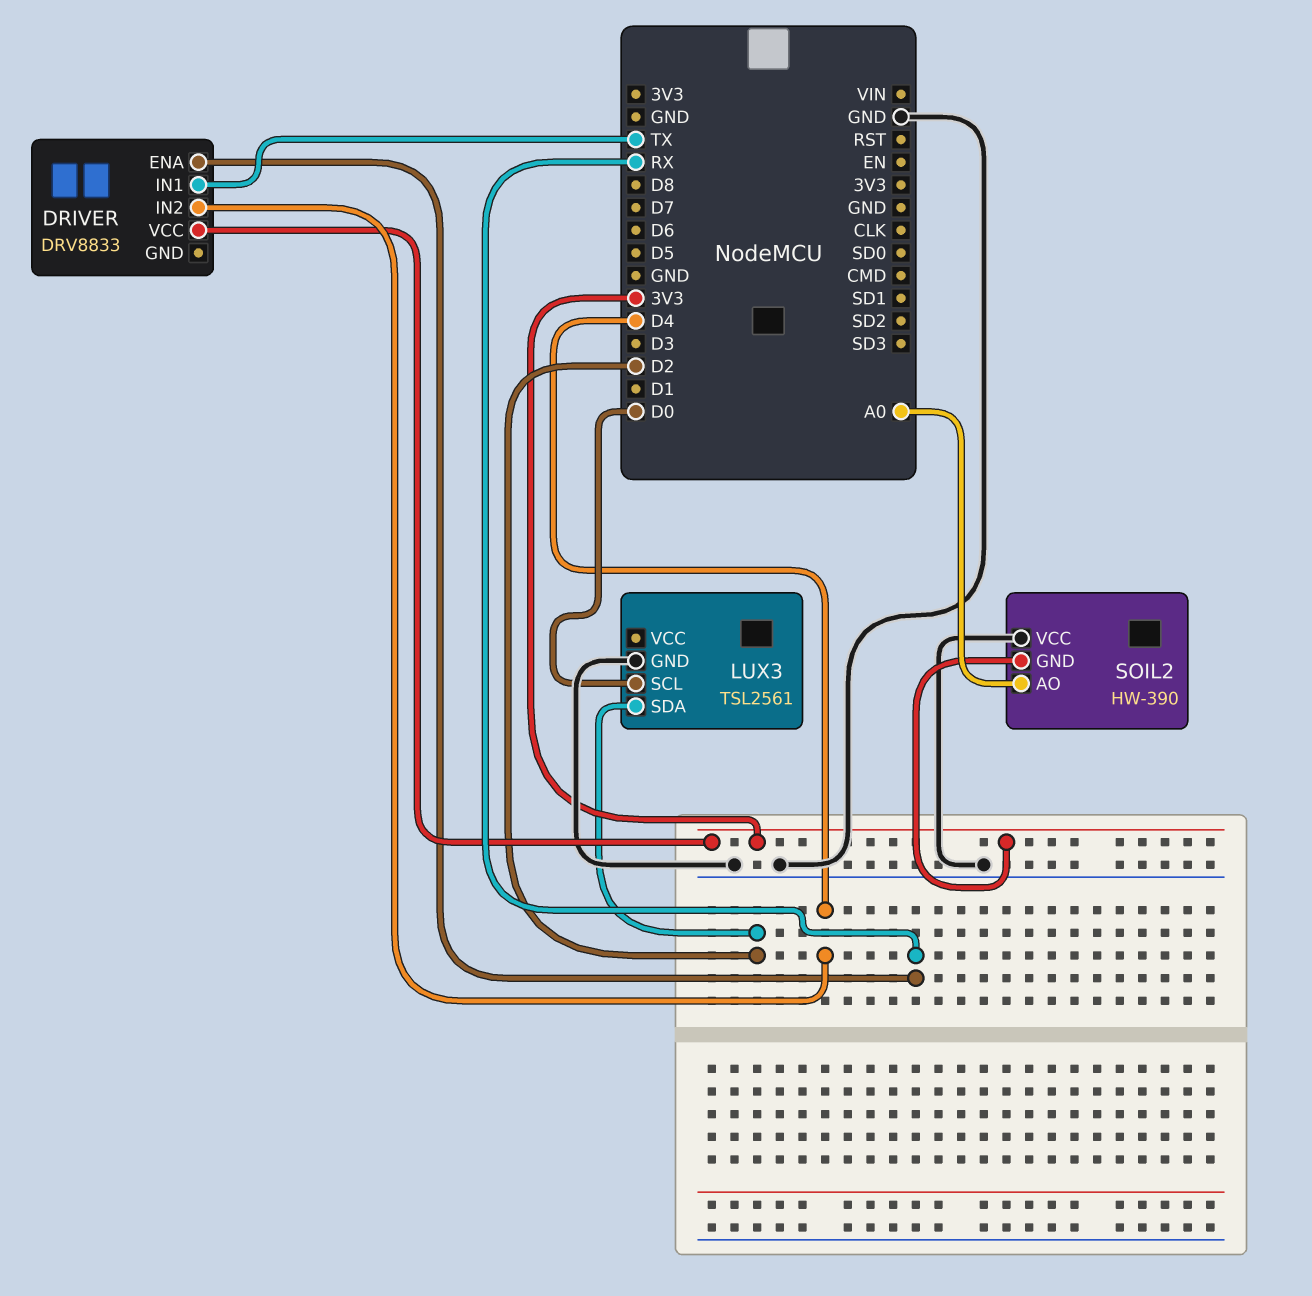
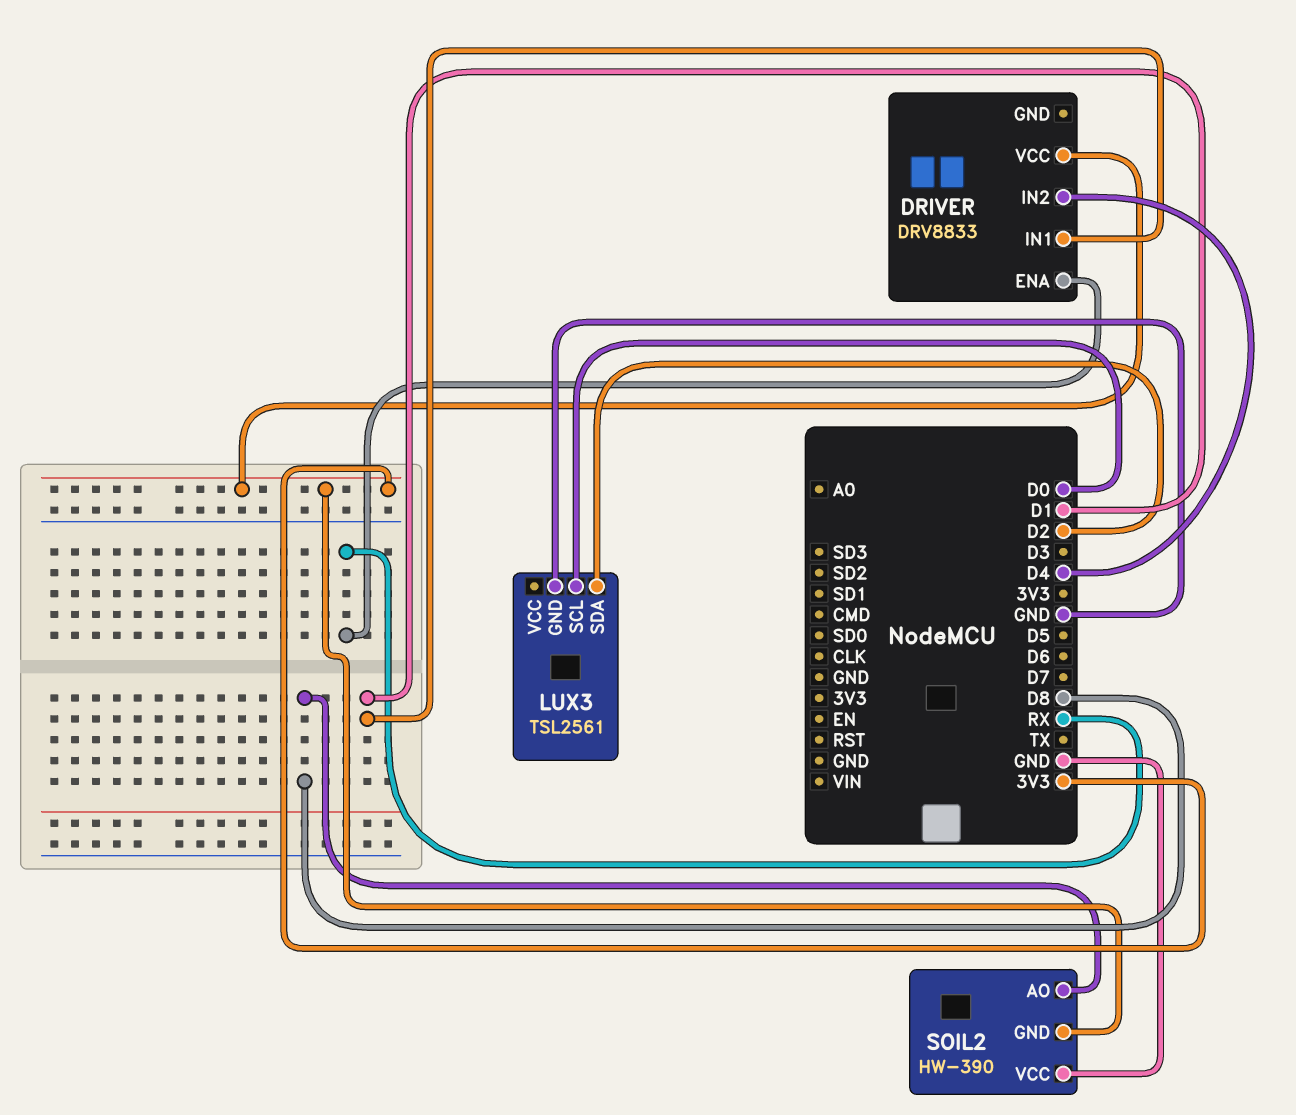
DRIVER pin IN1: TX -> D1
SOIL2 pin AO: A0 -> D8

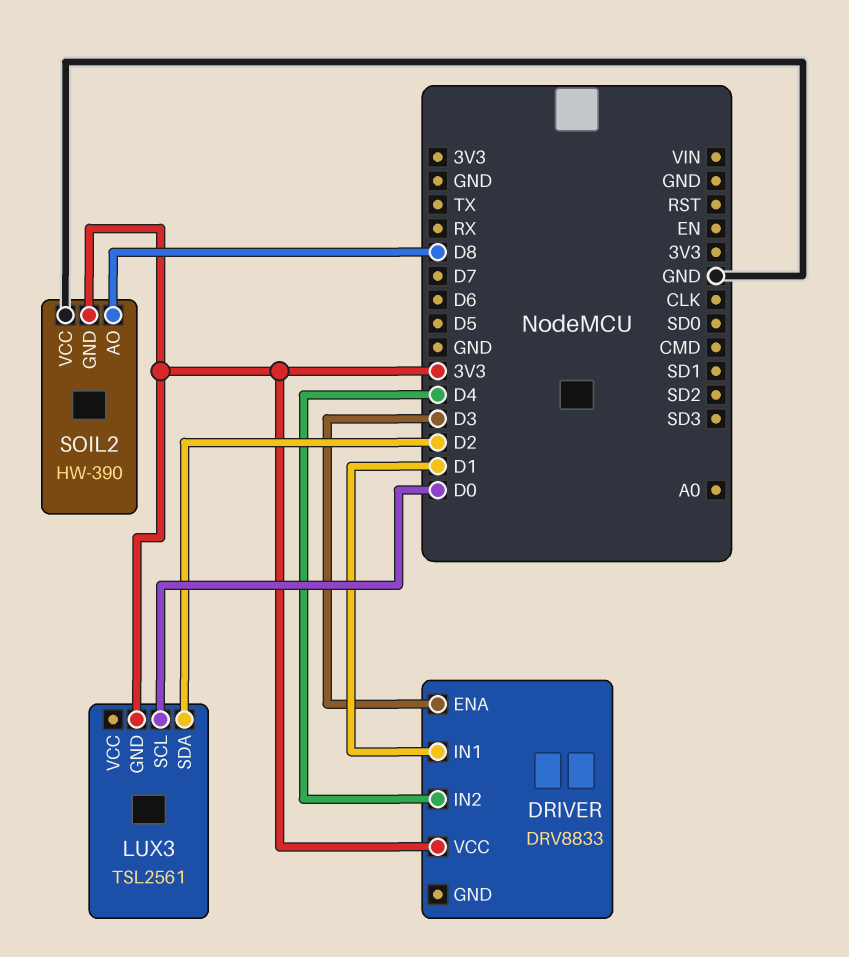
DRIVER pin ENA: RX -> D3
LUX3 pin GND: GND -> 3V3

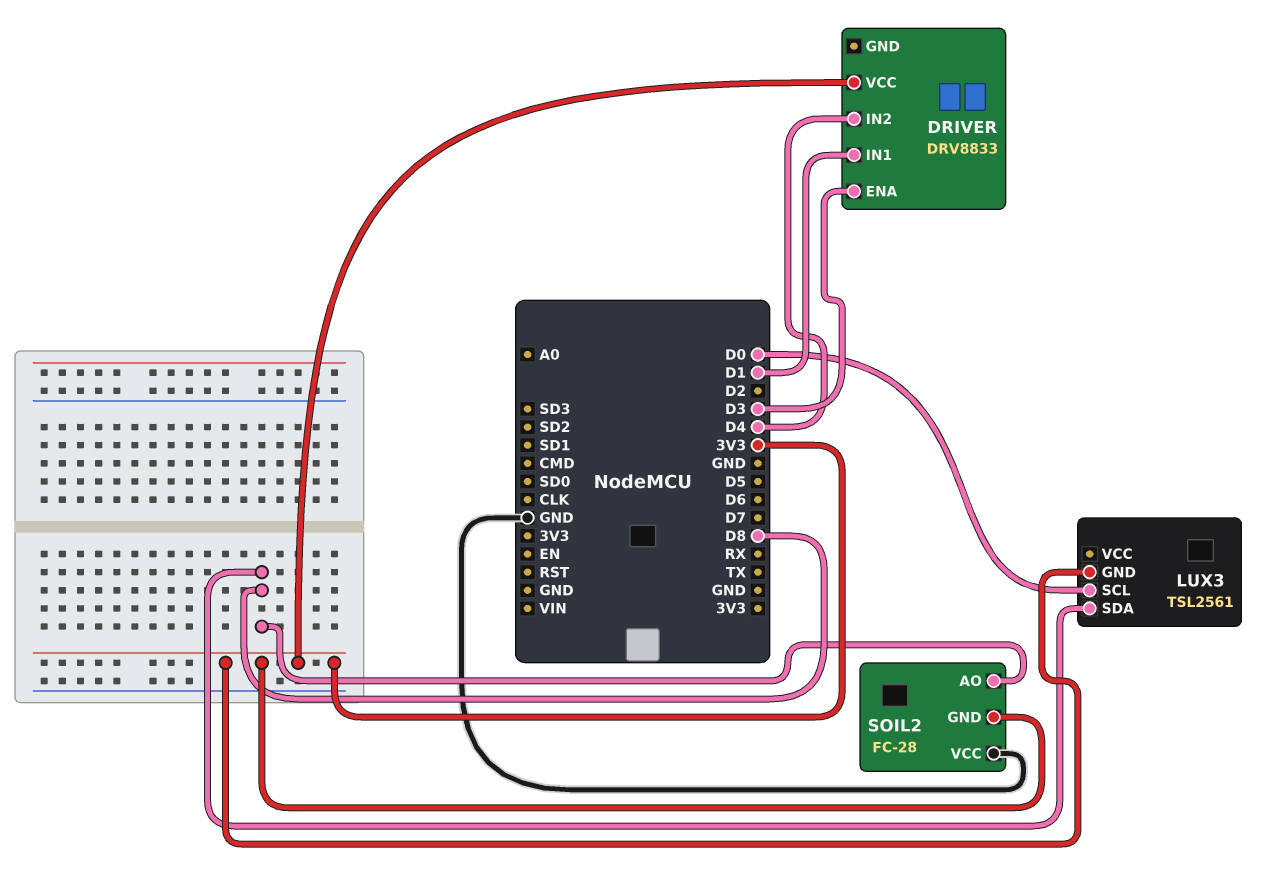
LUX3 pin SDA: D2 -> D8
SOIL2: HW-390 -> FC-28

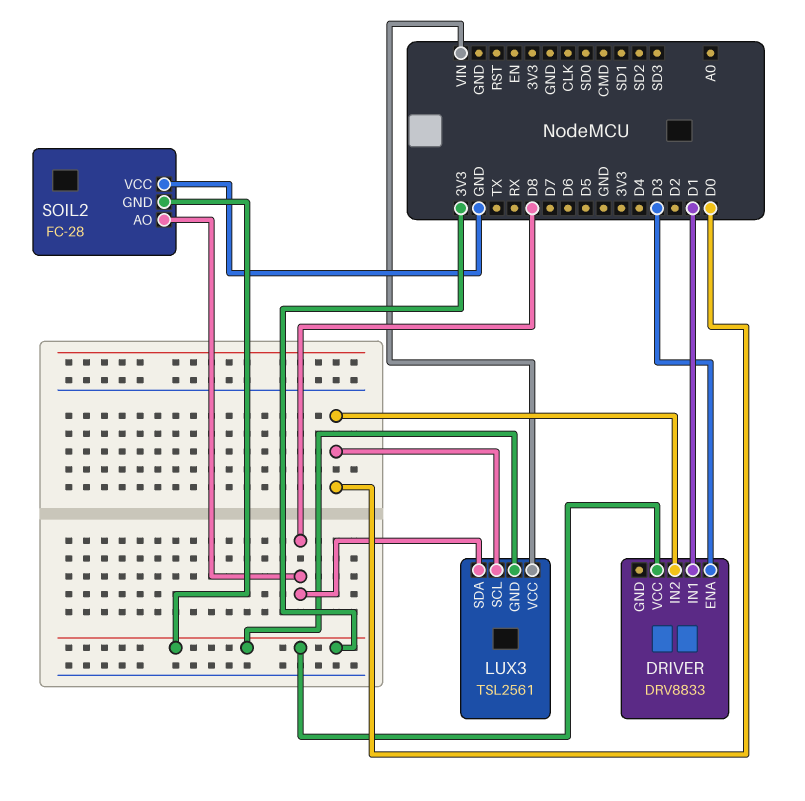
DRIVER pin IN2: D4 -> D0
LUX3 pin VCC: none -> VIN

